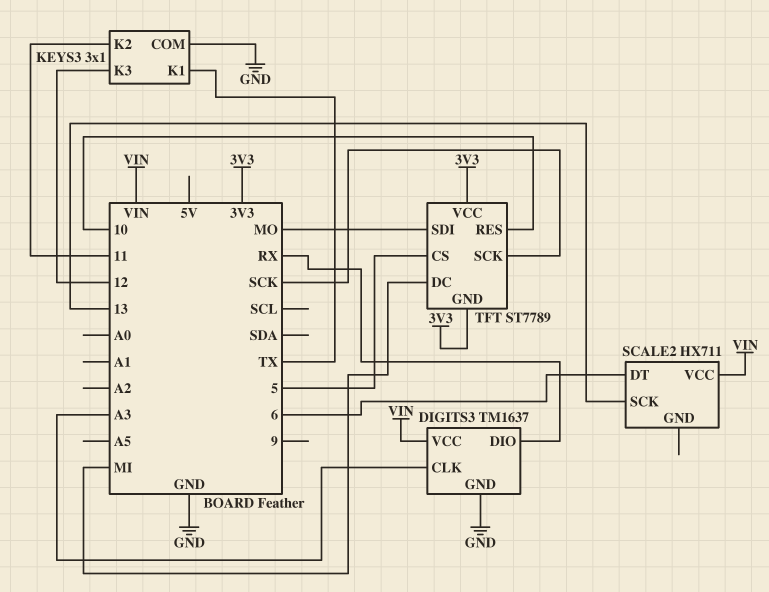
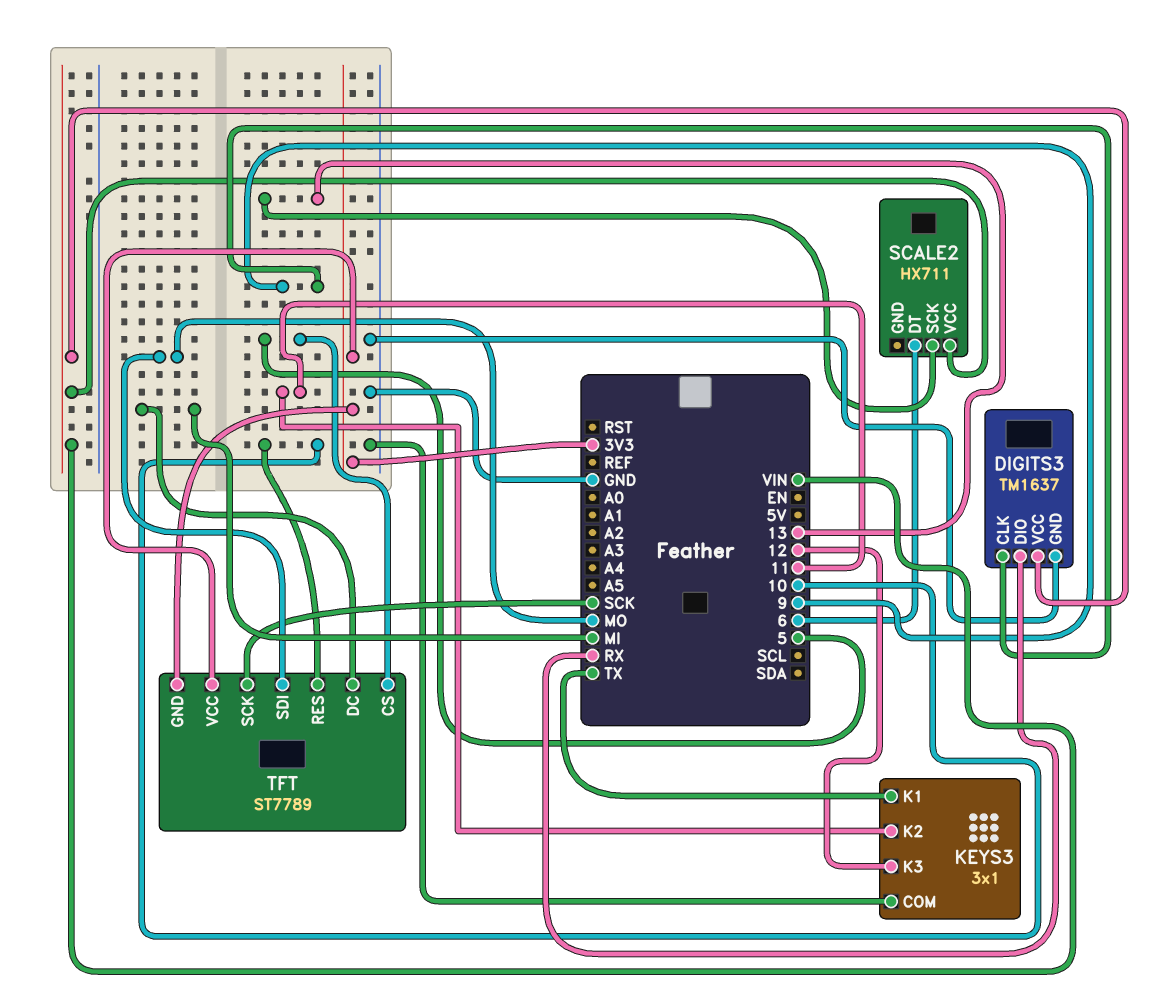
DIGITS3 pin CLK: A3 -> 9

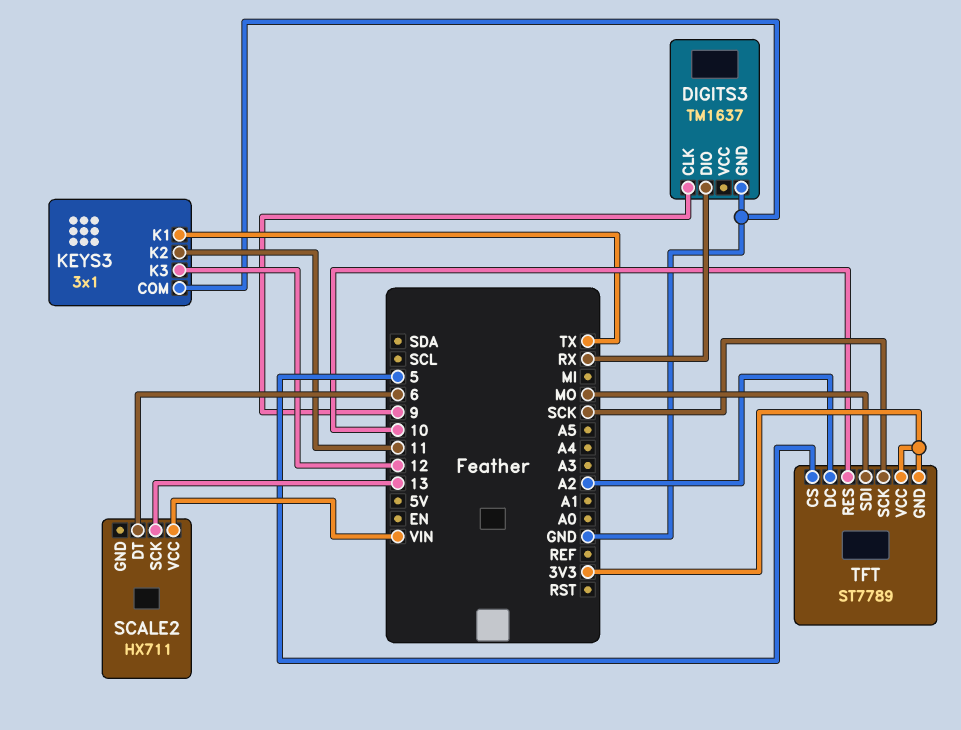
DIGITS3 pin VCC: VIN -> none
TFT pin DC: MI -> A2

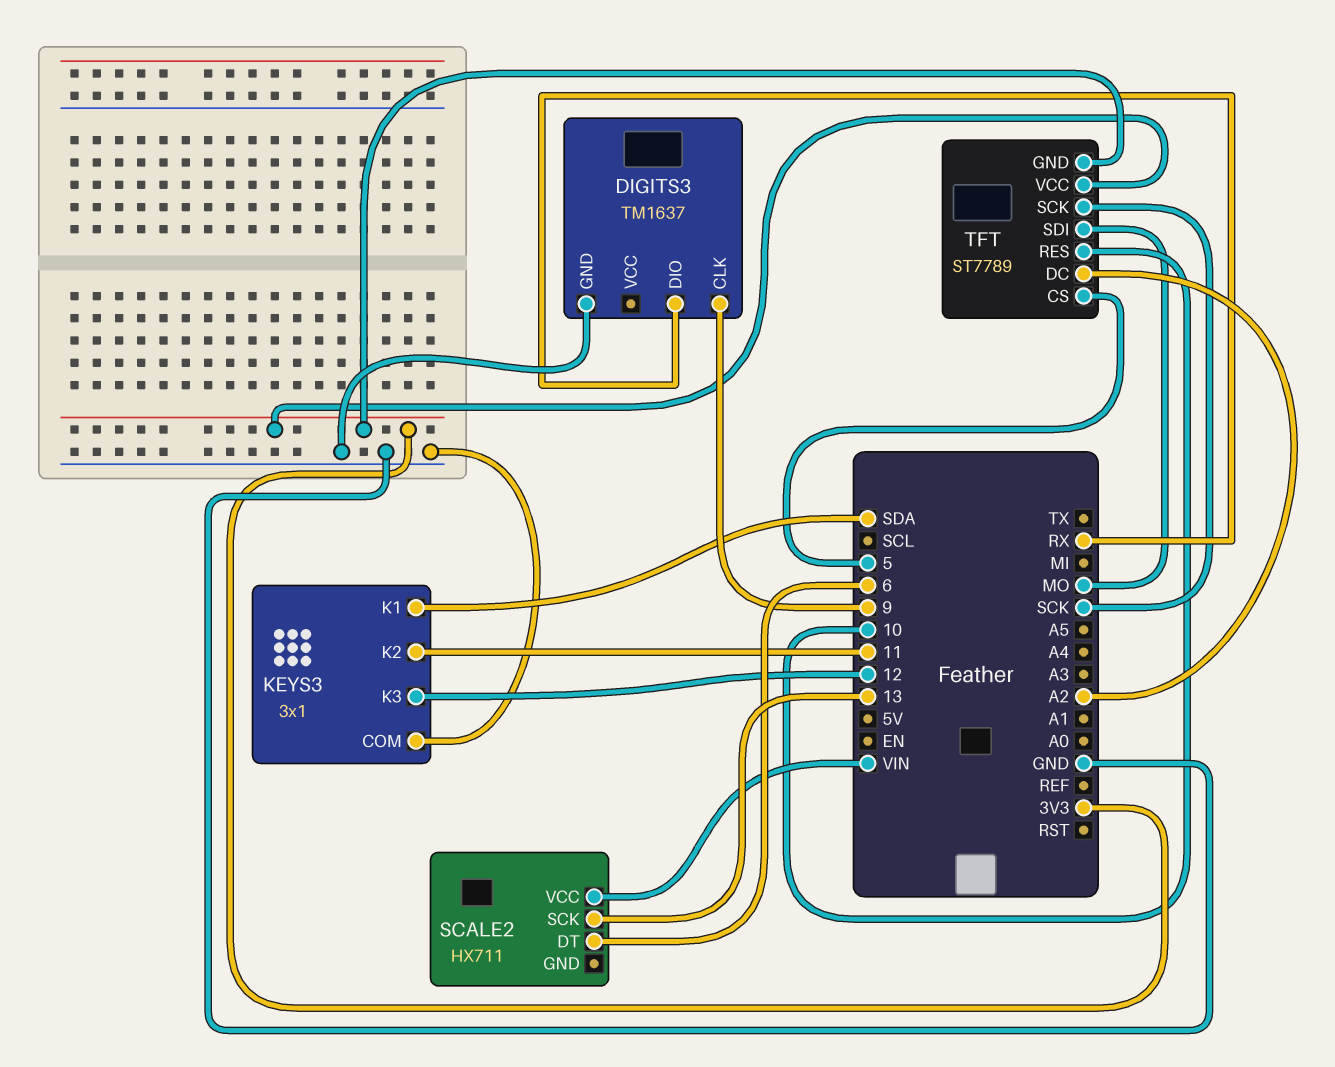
KEYS3 pin K1: TX -> SDA

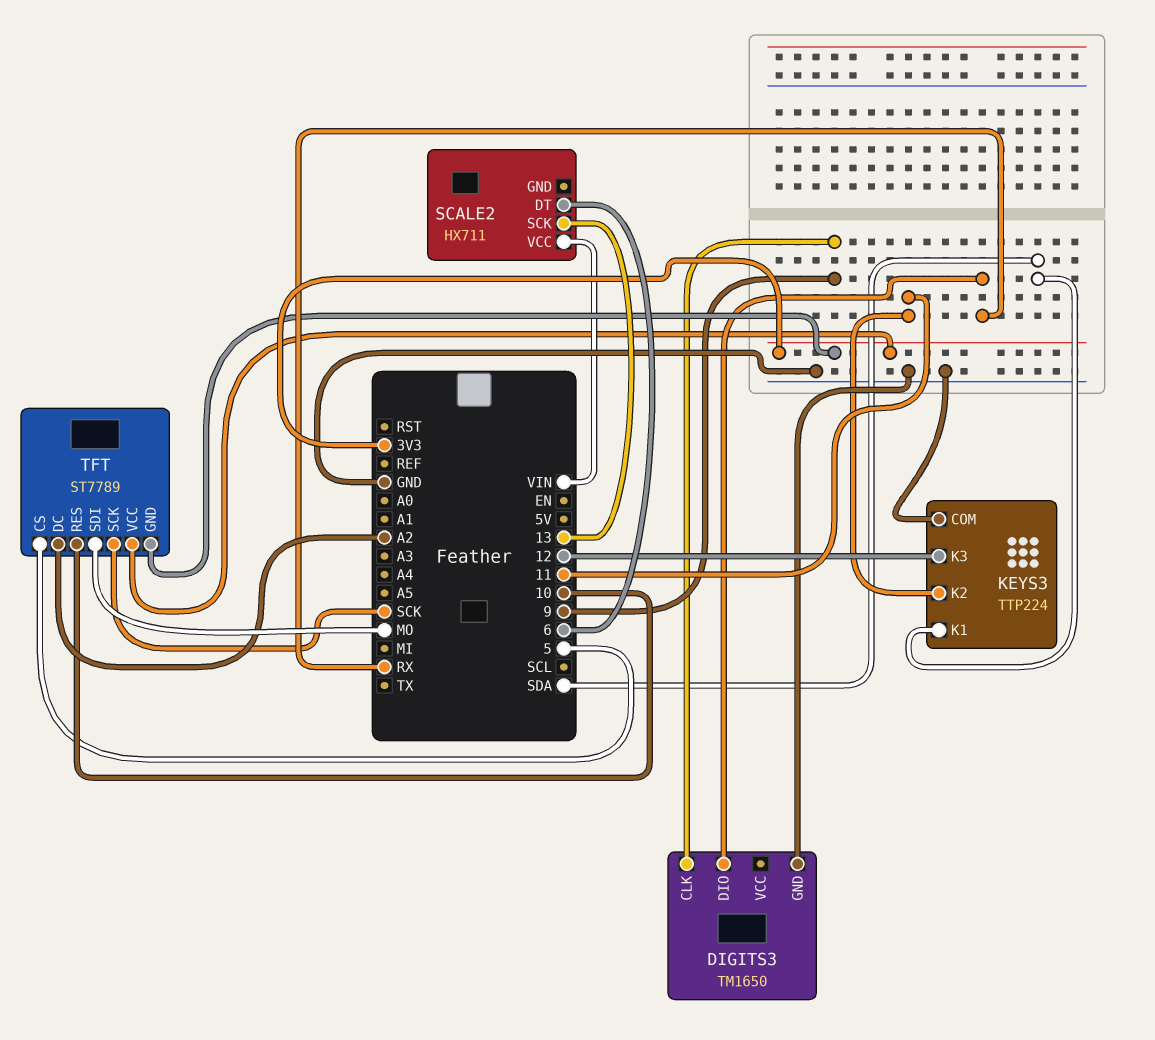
DIGITS3: TM1637 -> TM1650
KEYS3: 3x1 -> TTP224

